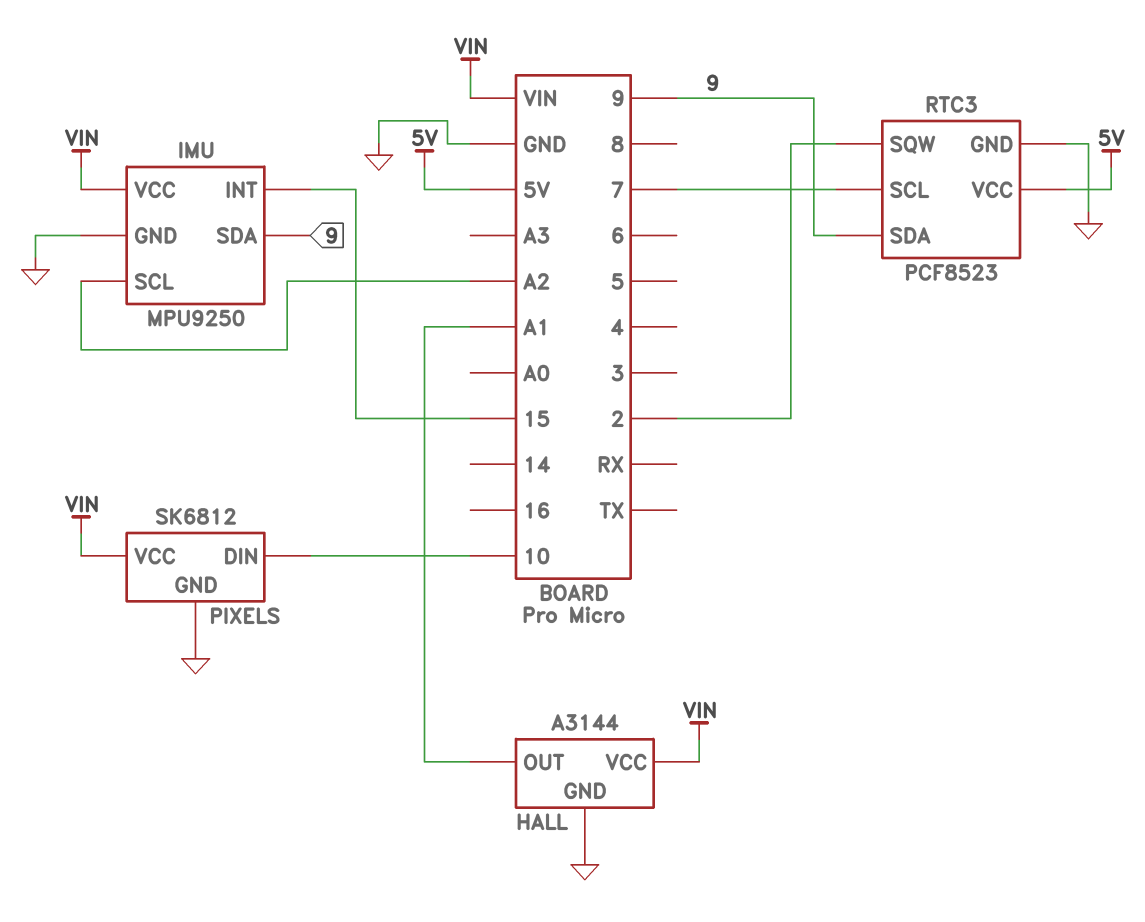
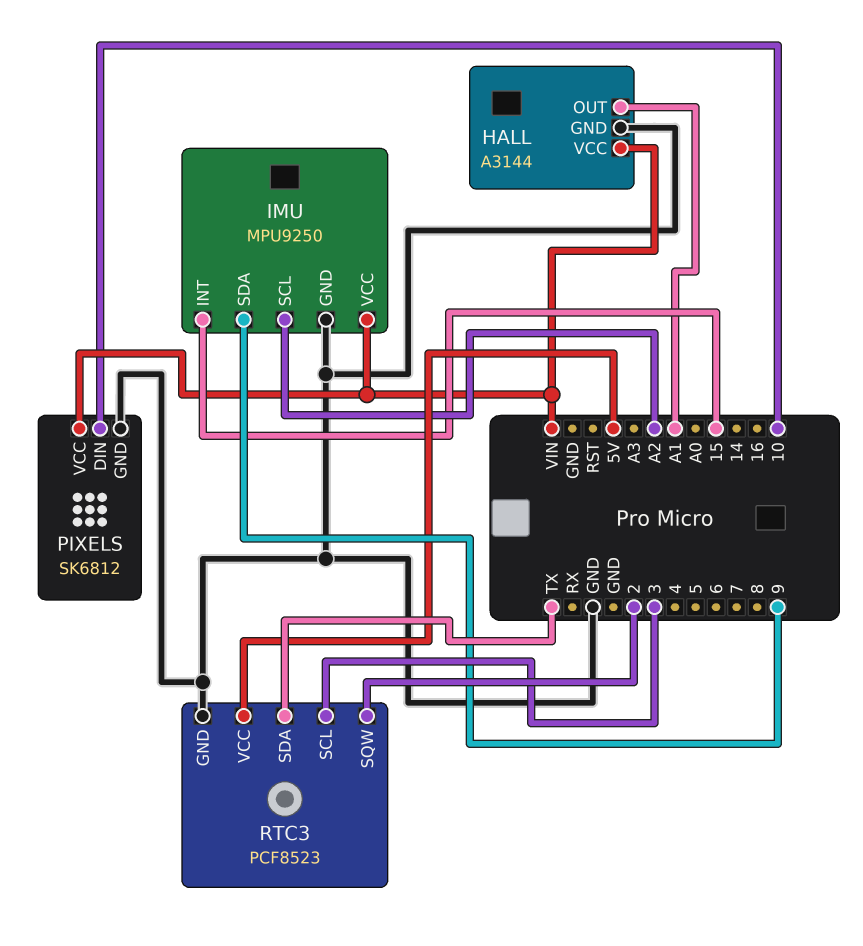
RTC3 pin SCL: 7 -> 3
RTC3 pin SDA: 9 -> TX

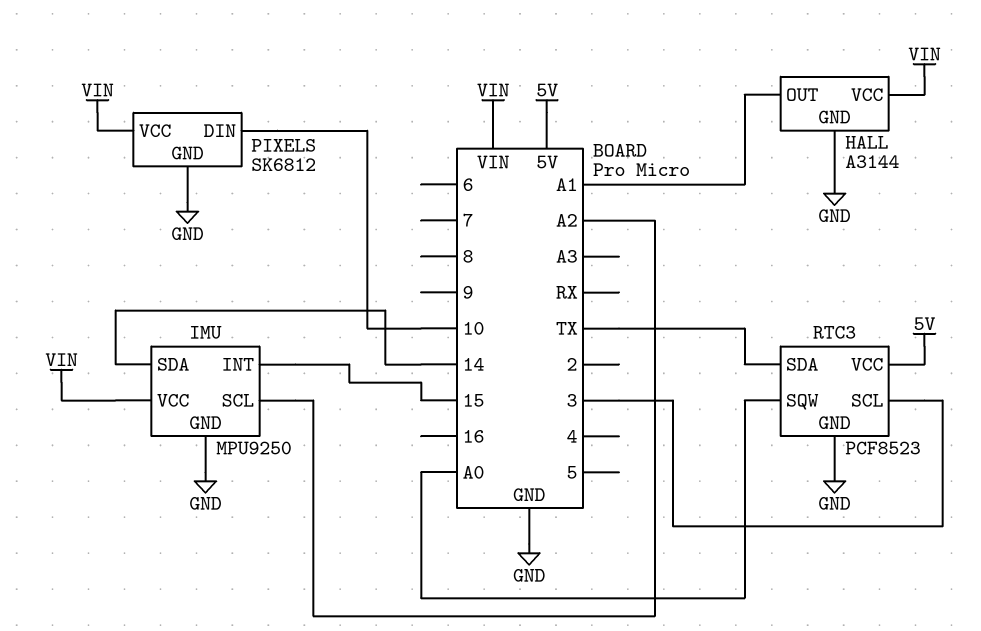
IMU pin SDA: 9 -> 14
RTC3 pin SQW: 2 -> A0

